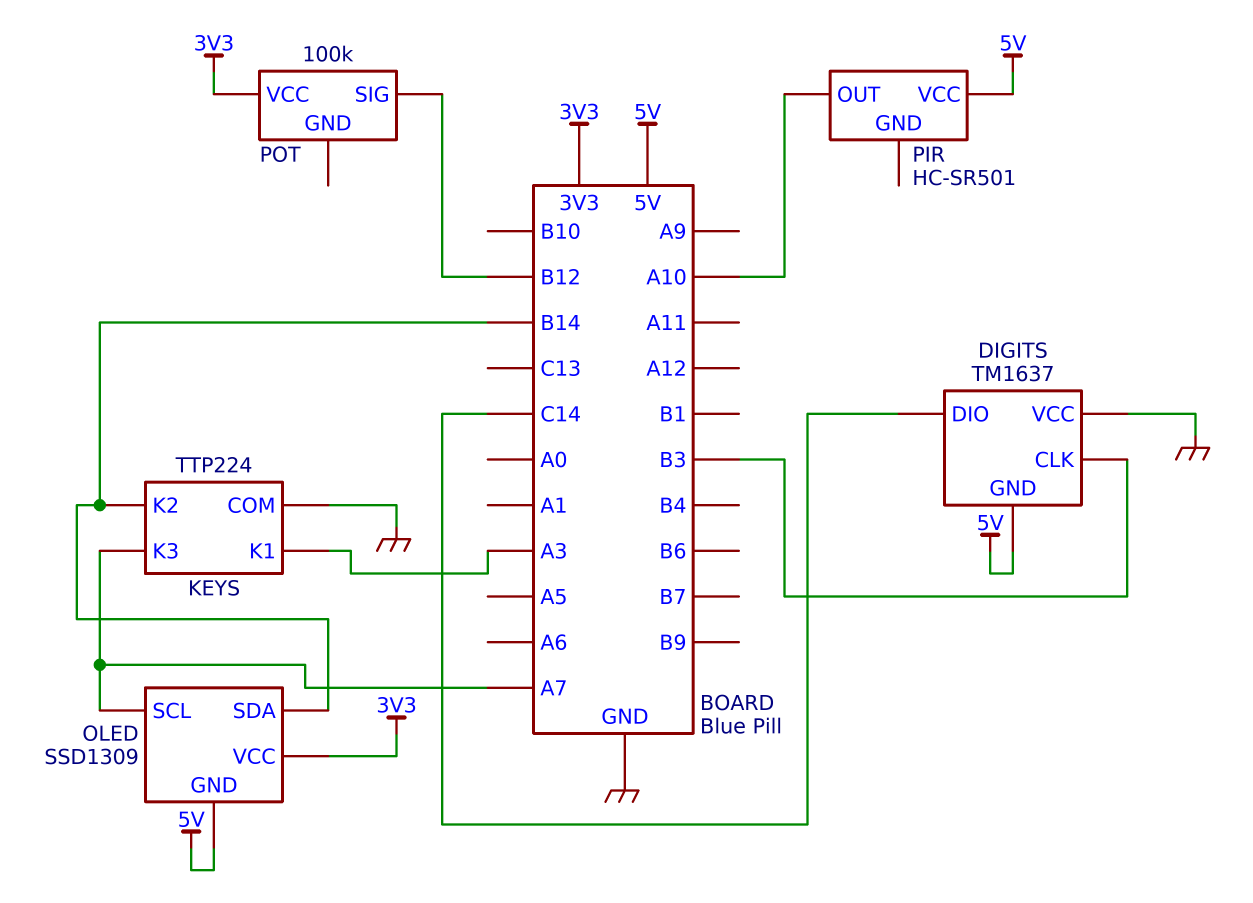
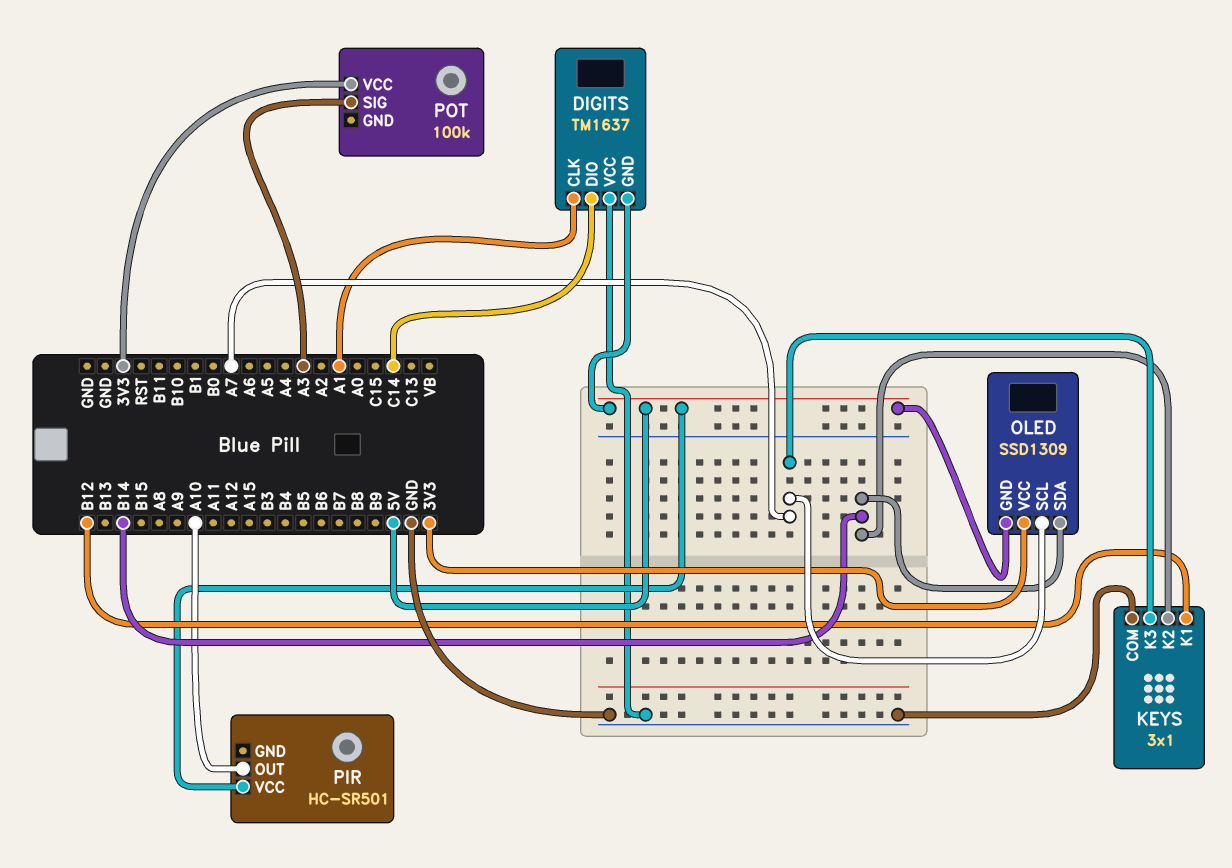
DIGITS pin CLK: B3 -> A1
KEYS: TTP224 -> 3x1
KEYS pin K1: A3 -> B12
POT pin SIG: B12 -> A3

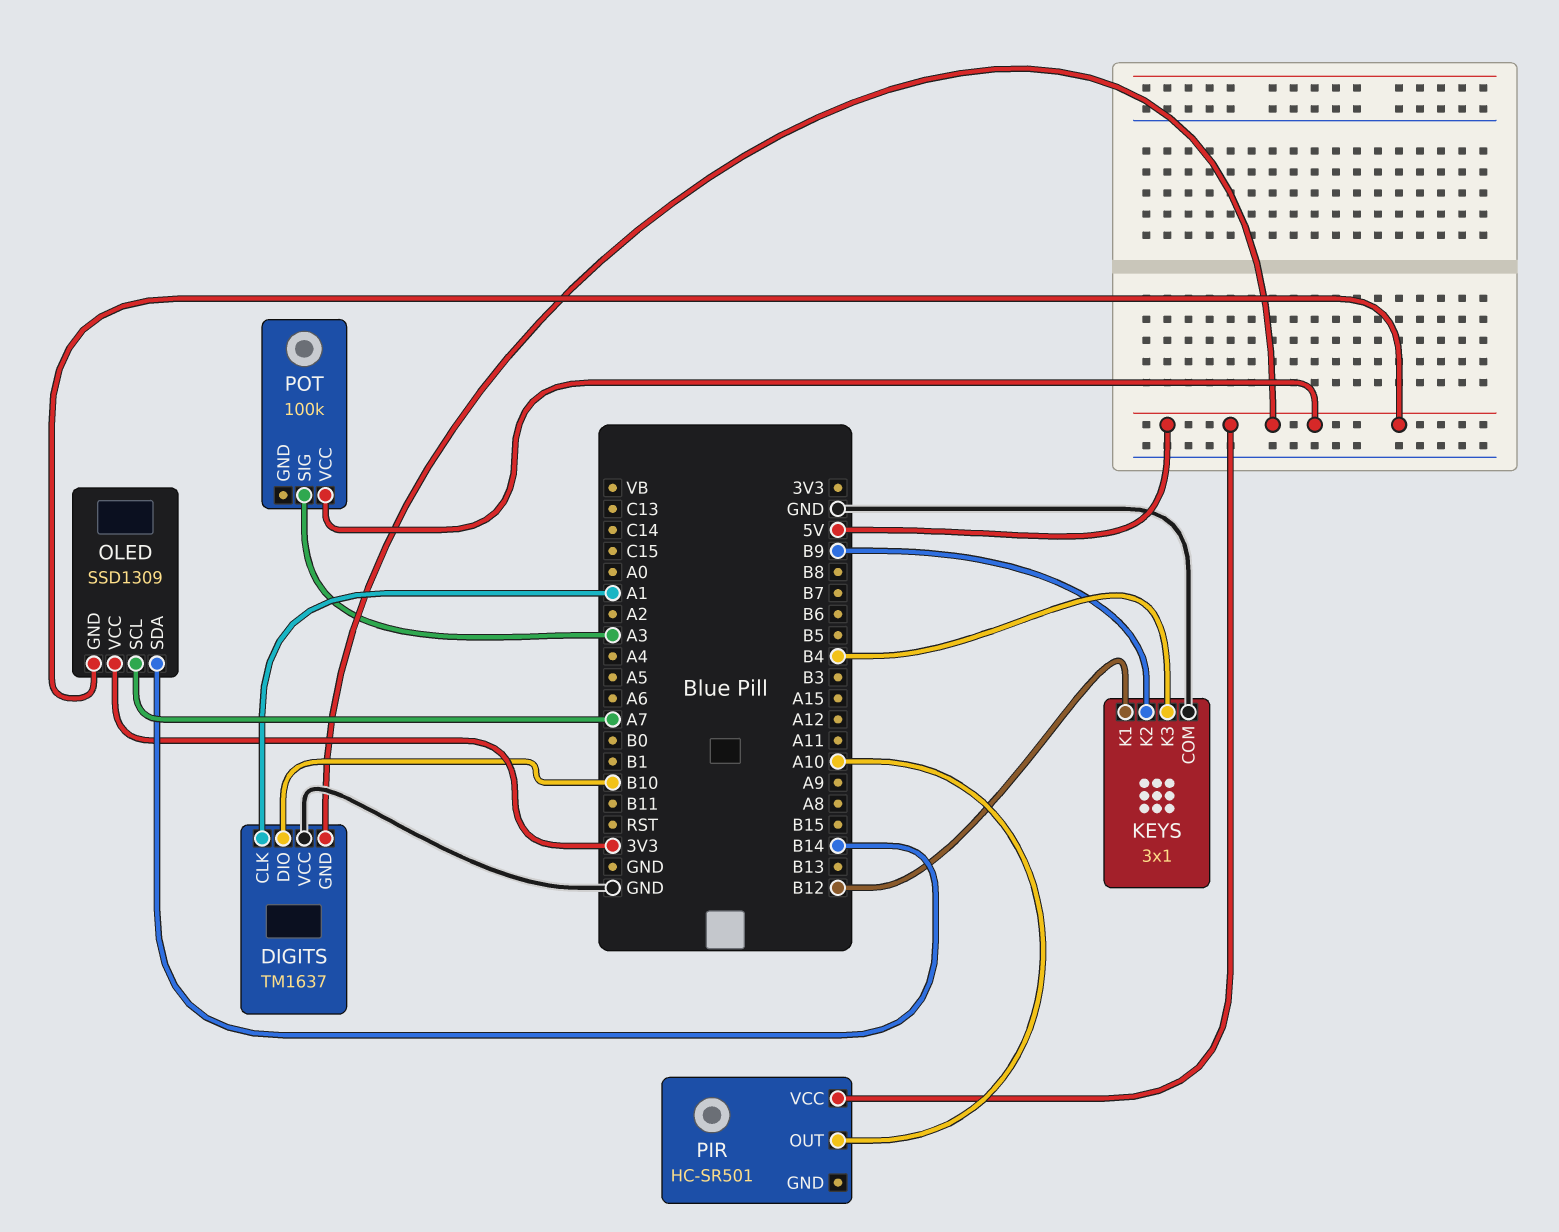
DIGITS pin DIO: C14 -> B10
KEYS pin K2: B14 -> B9
KEYS pin K3: A7 -> B4
POT pin VCC: 3V3 -> 5V

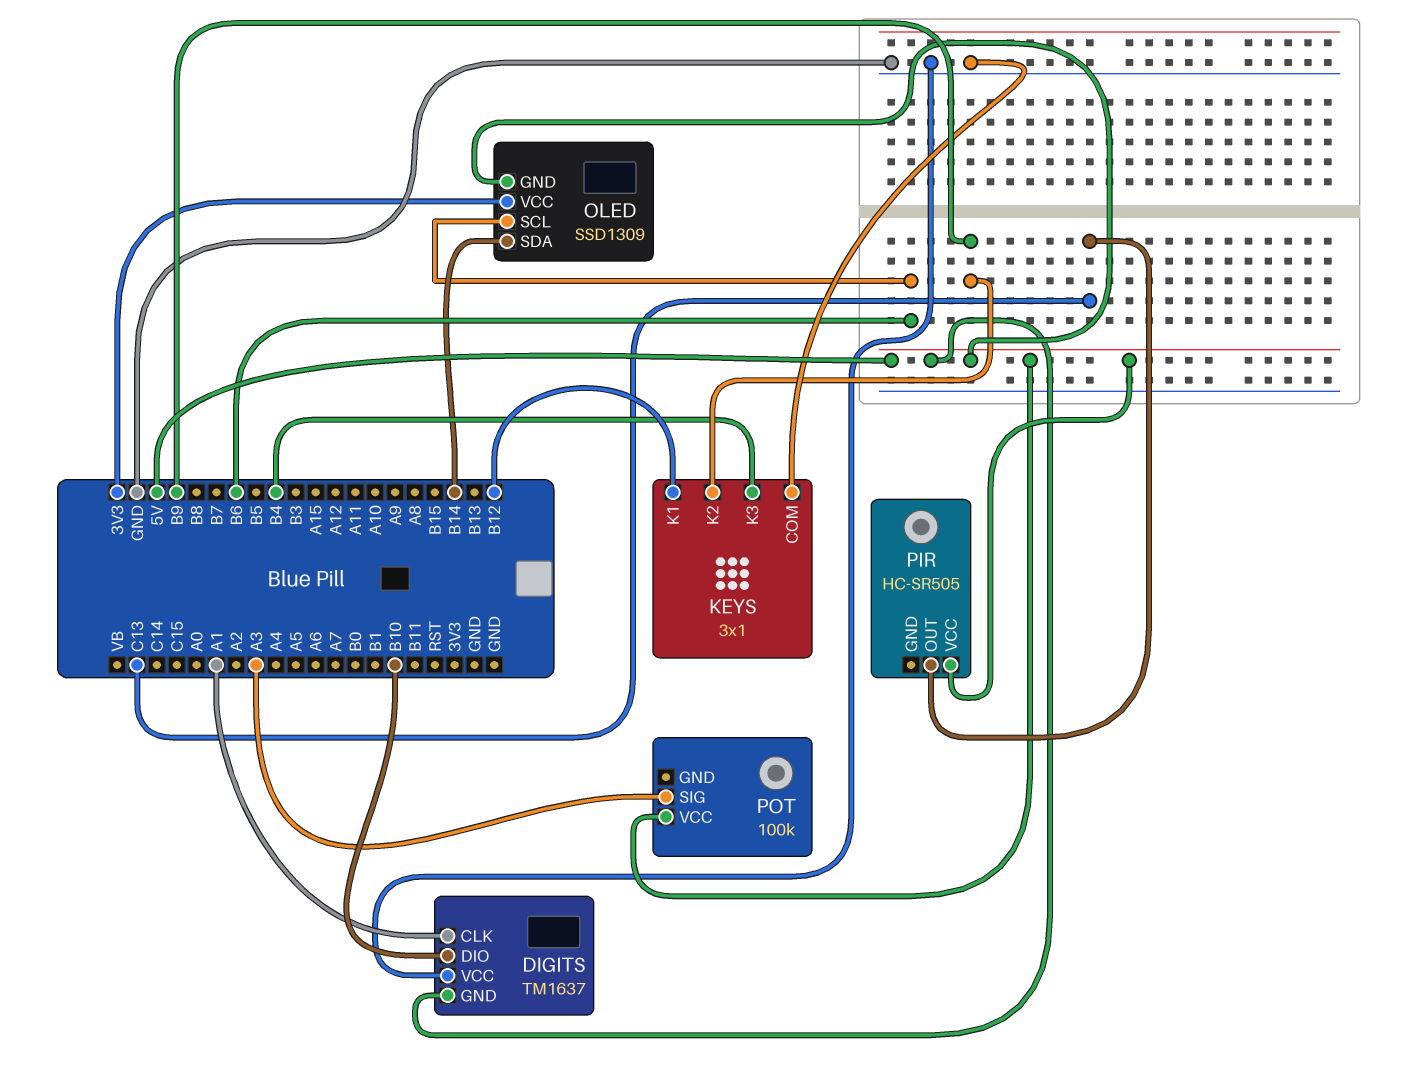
OLED pin SCL: A7 -> B6
PIR: HC-SR501 -> HC-SR505
PIR pin OUT: A10 -> C13

